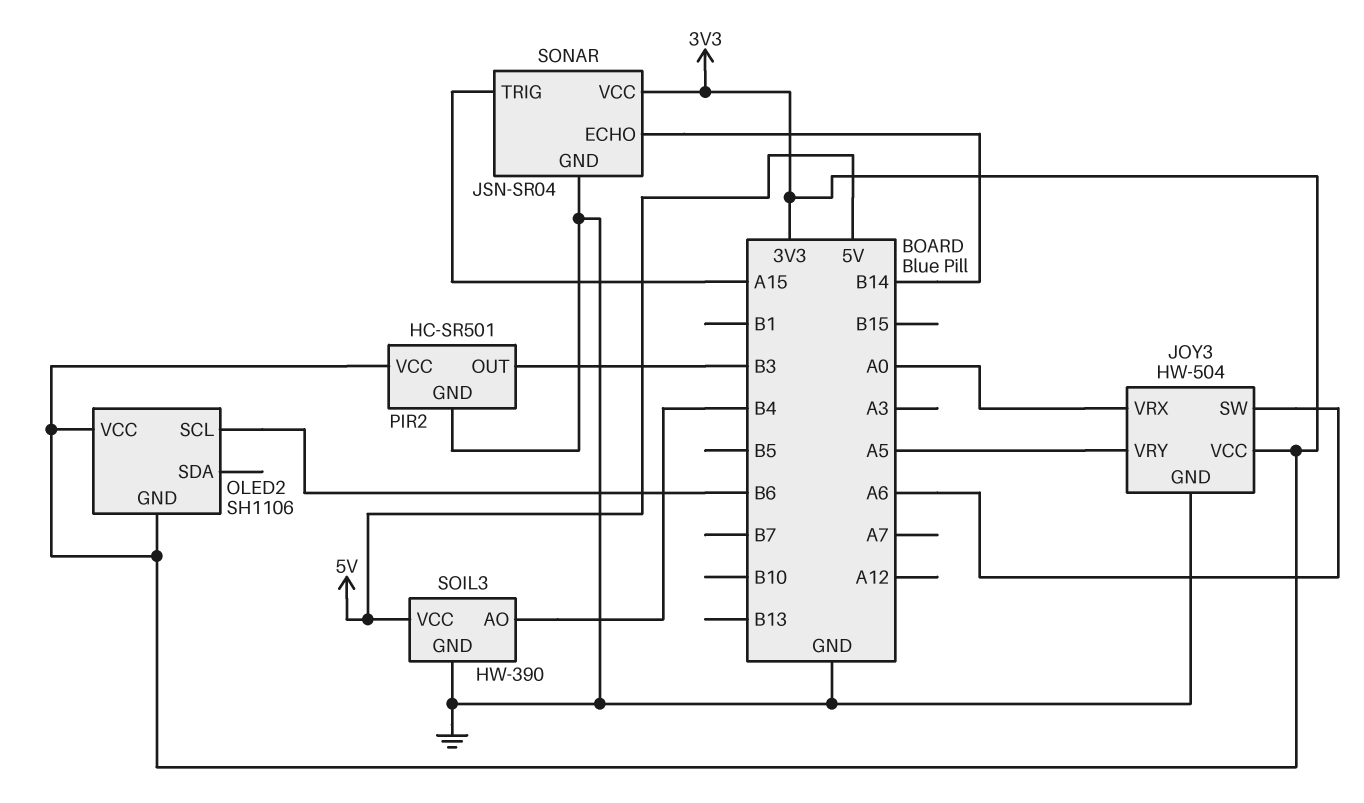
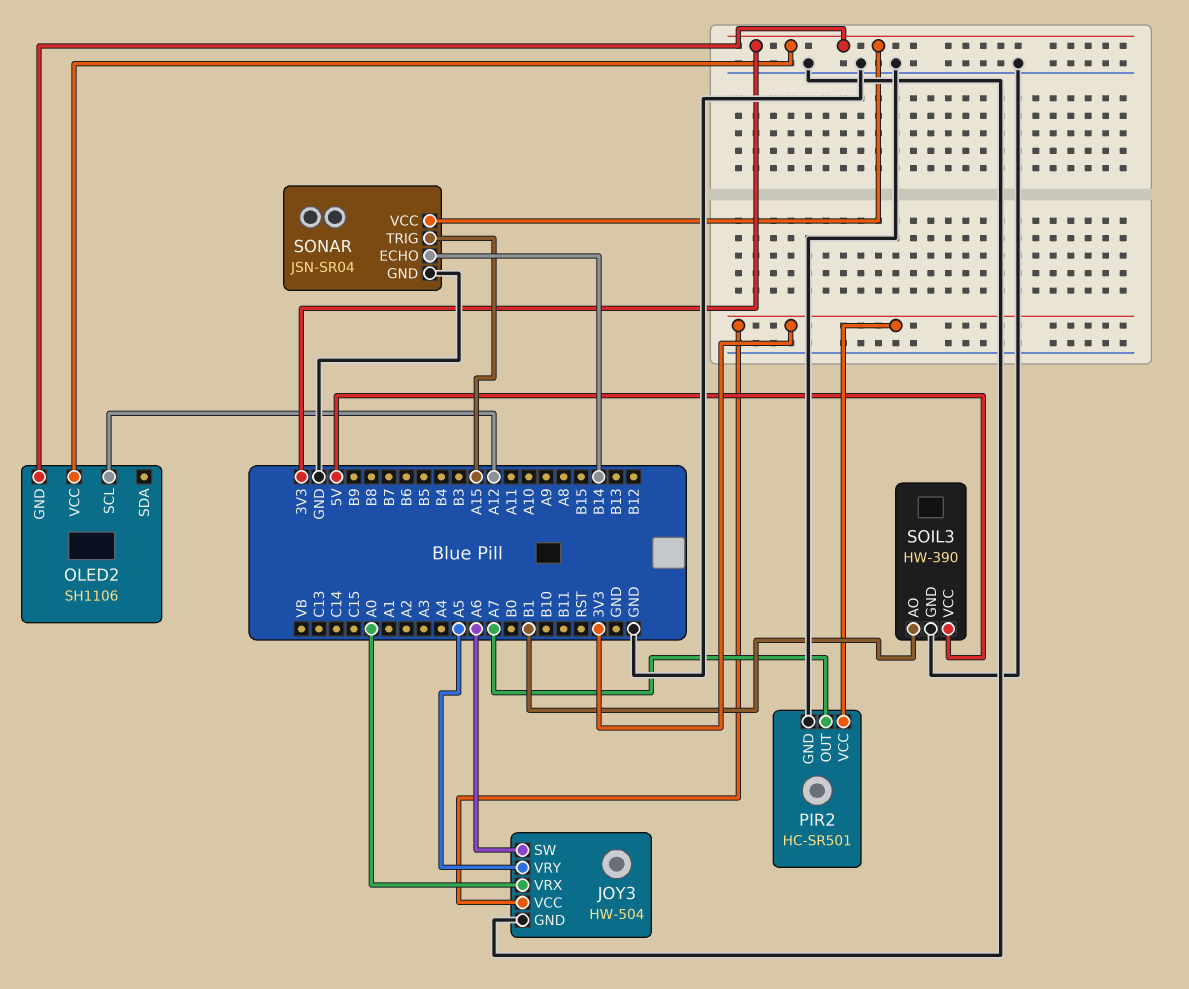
OLED2 pin SCL: B6 -> A12
PIR2 pin OUT: B3 -> A7
SOIL3 pin AO: B4 -> B1

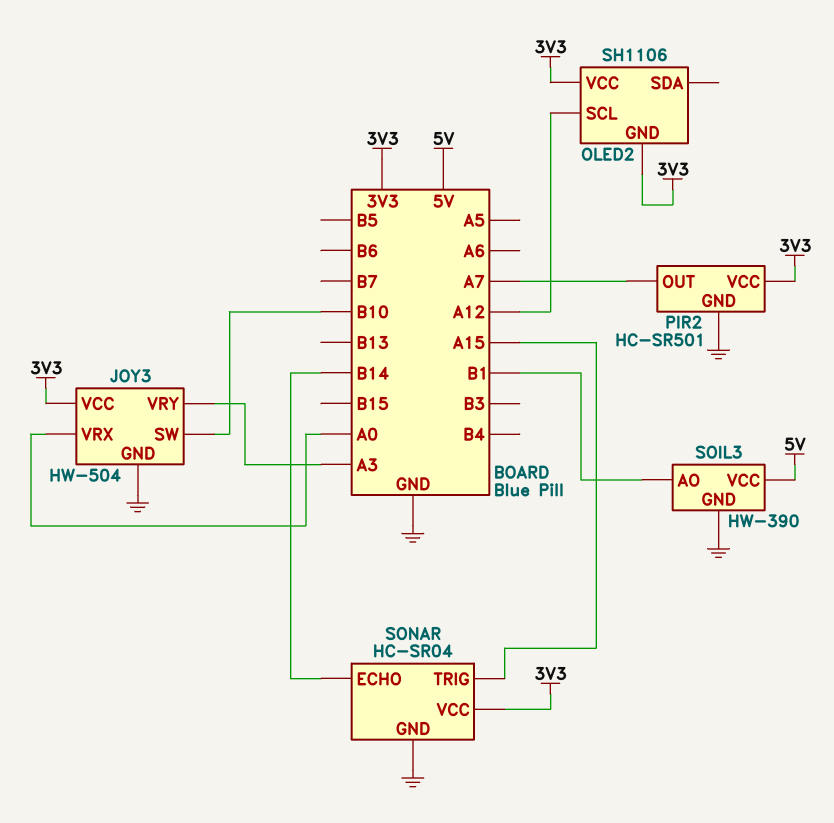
JOY3 pin SW: A6 -> B10
JOY3 pin VRY: A5 -> A3
SONAR: JSN-SR04 -> HC-SR04

